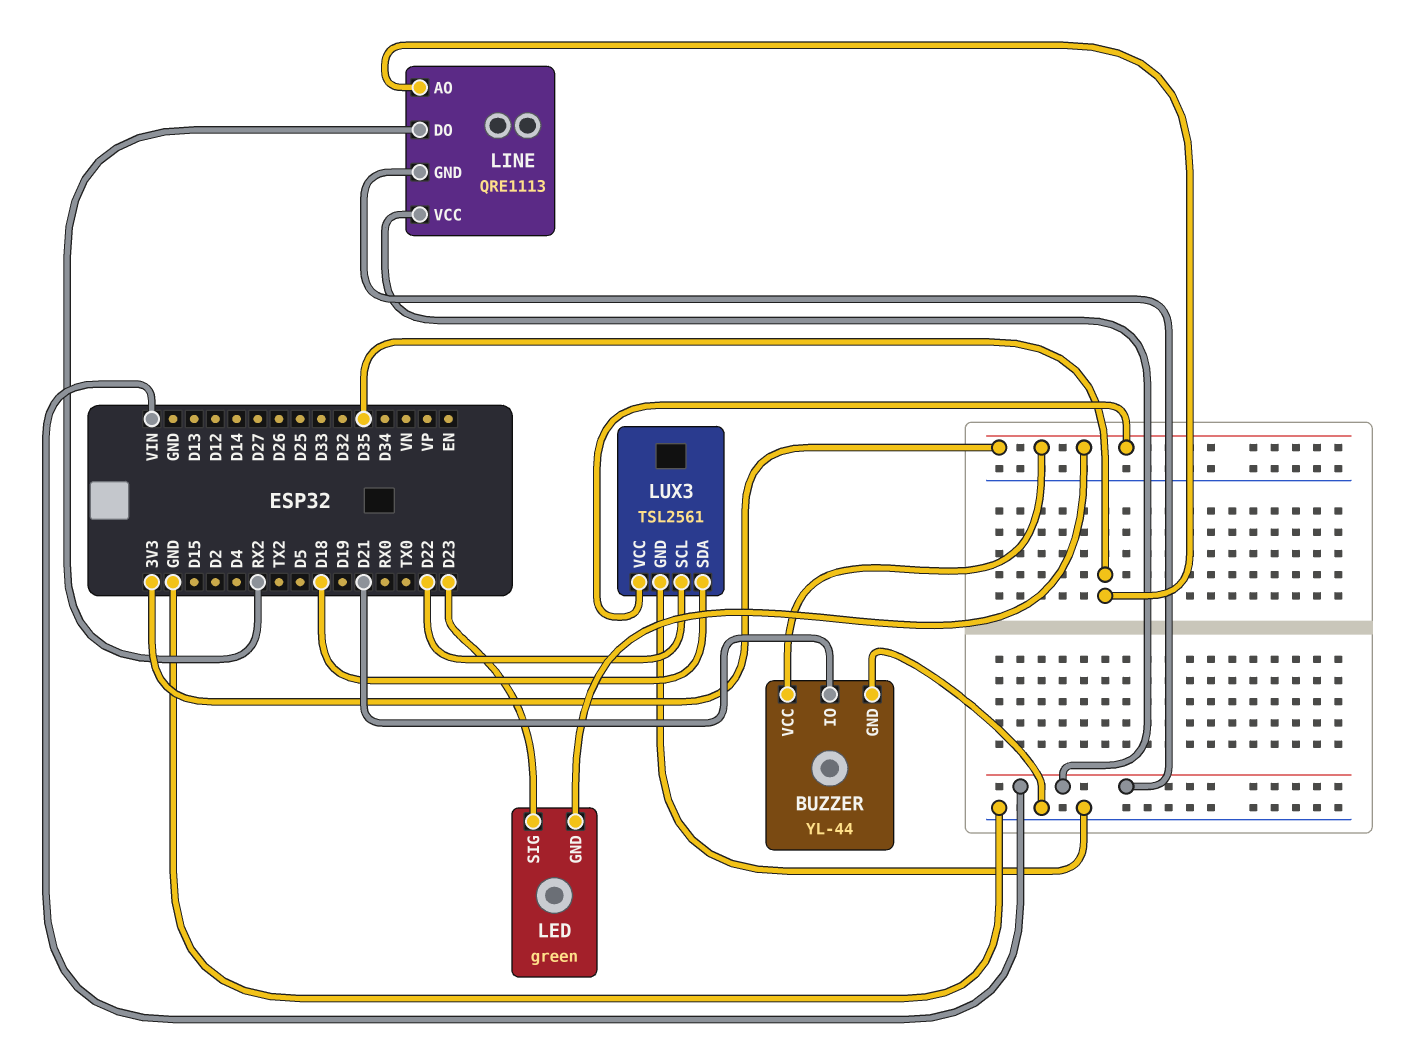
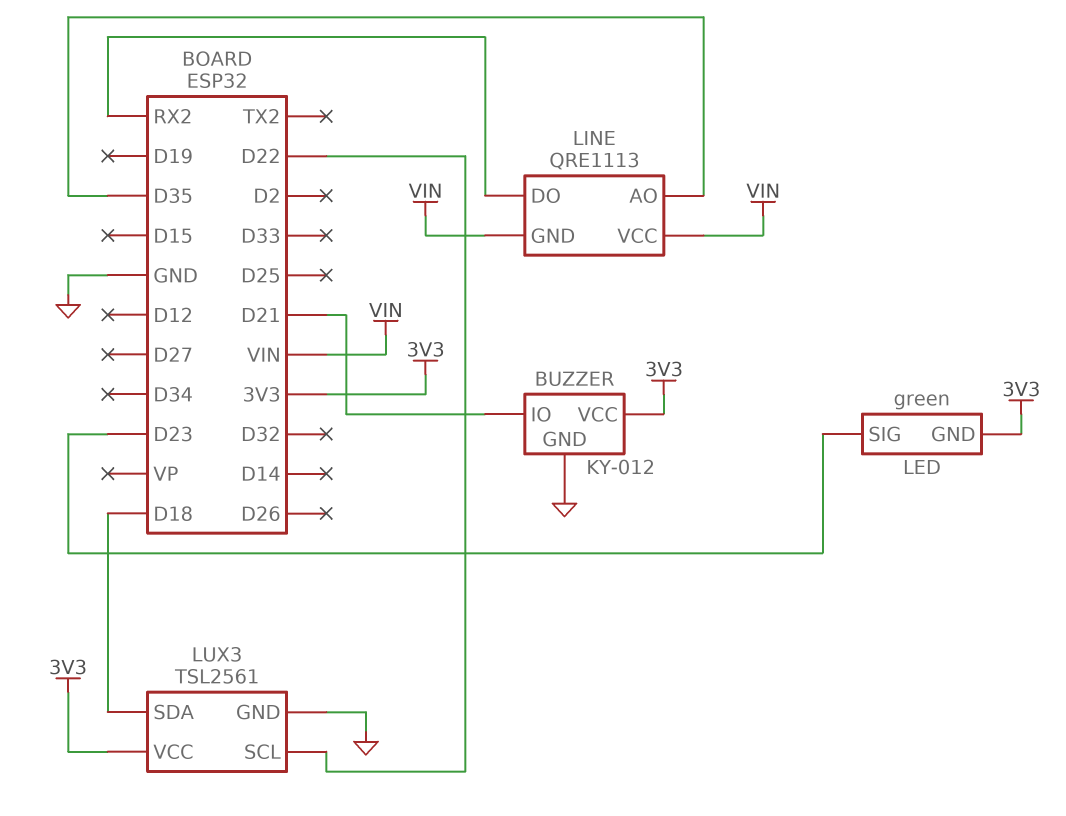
BUZZER: YL-44 -> KY-012

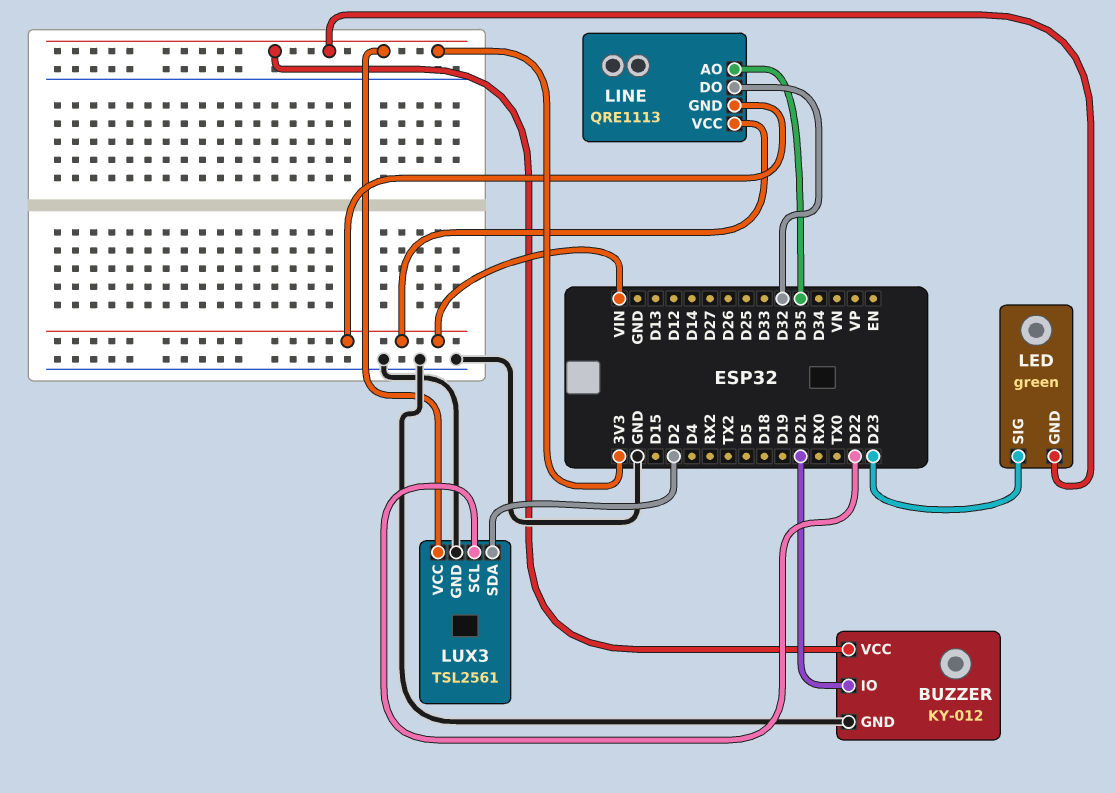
LINE pin DO: RX2 -> D32
LUX3 pin SDA: D18 -> D2

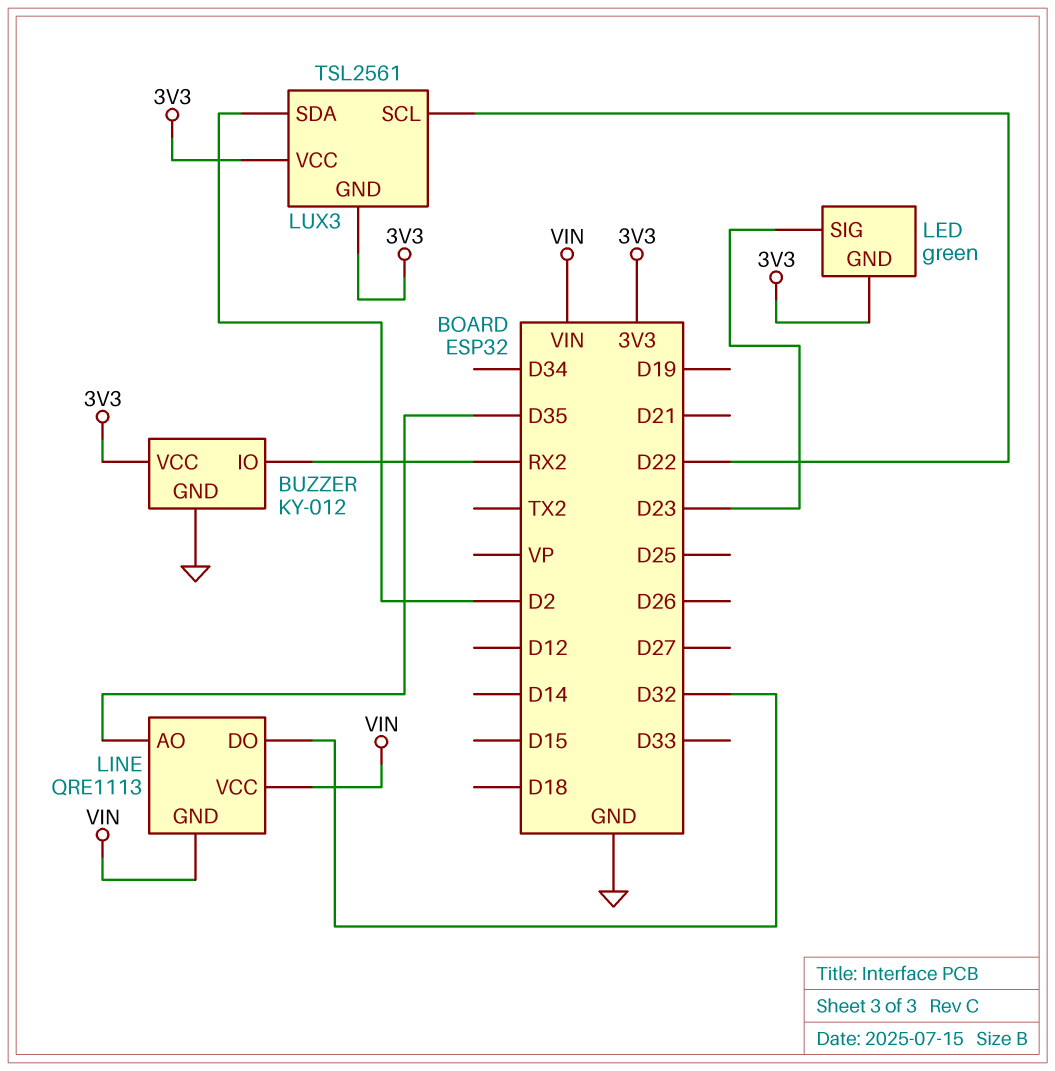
BUZZER pin IO: D21 -> RX2
LUX3 pin GND: GND -> 3V3

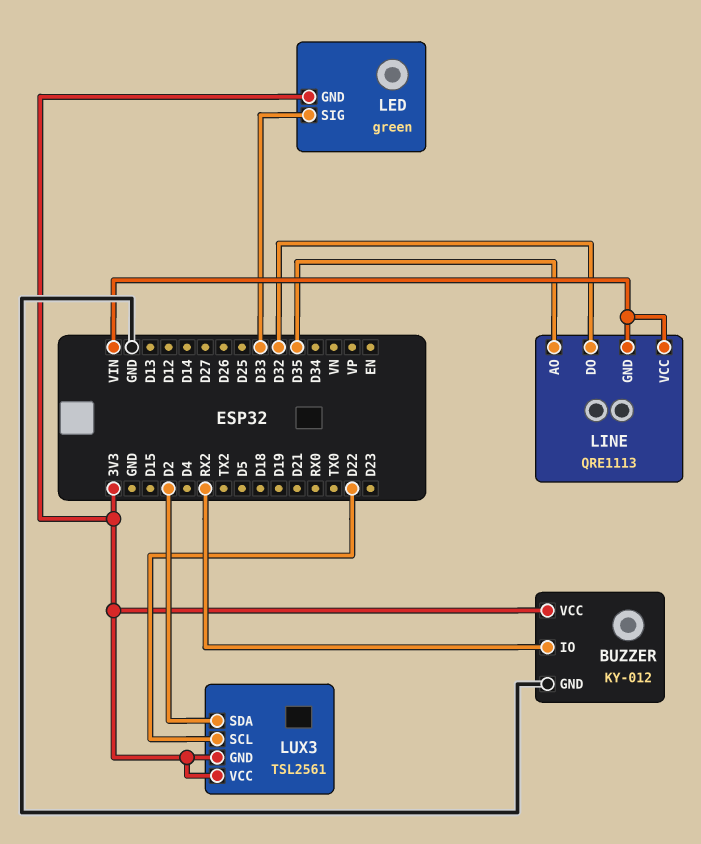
LED pin SIG: D23 -> D33

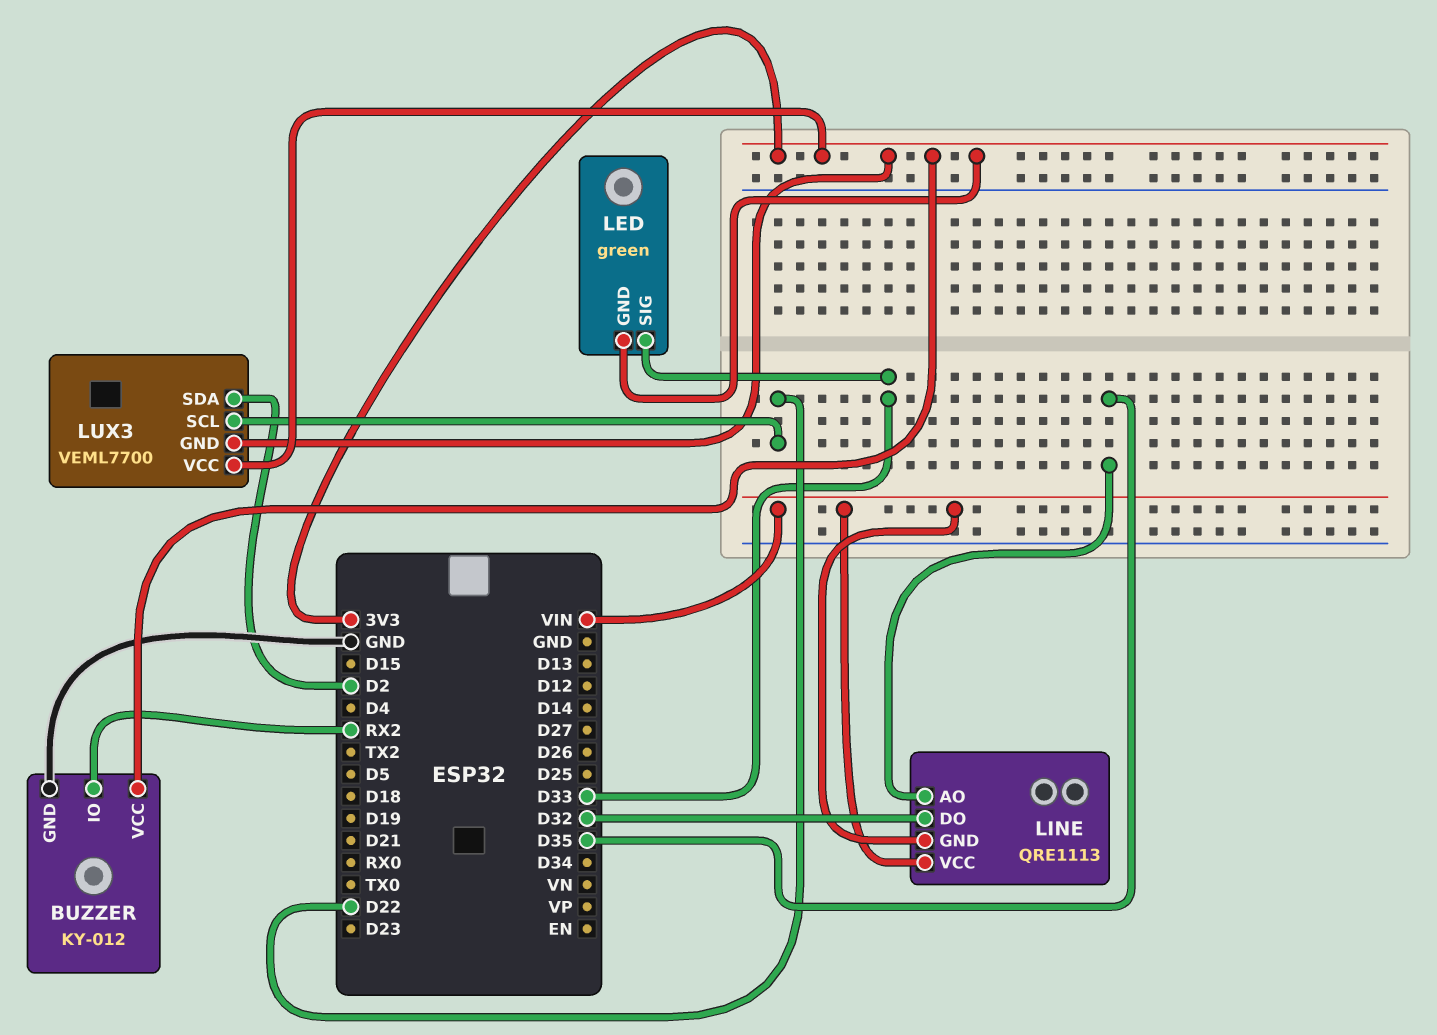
LUX3: TSL2561 -> VEML7700

